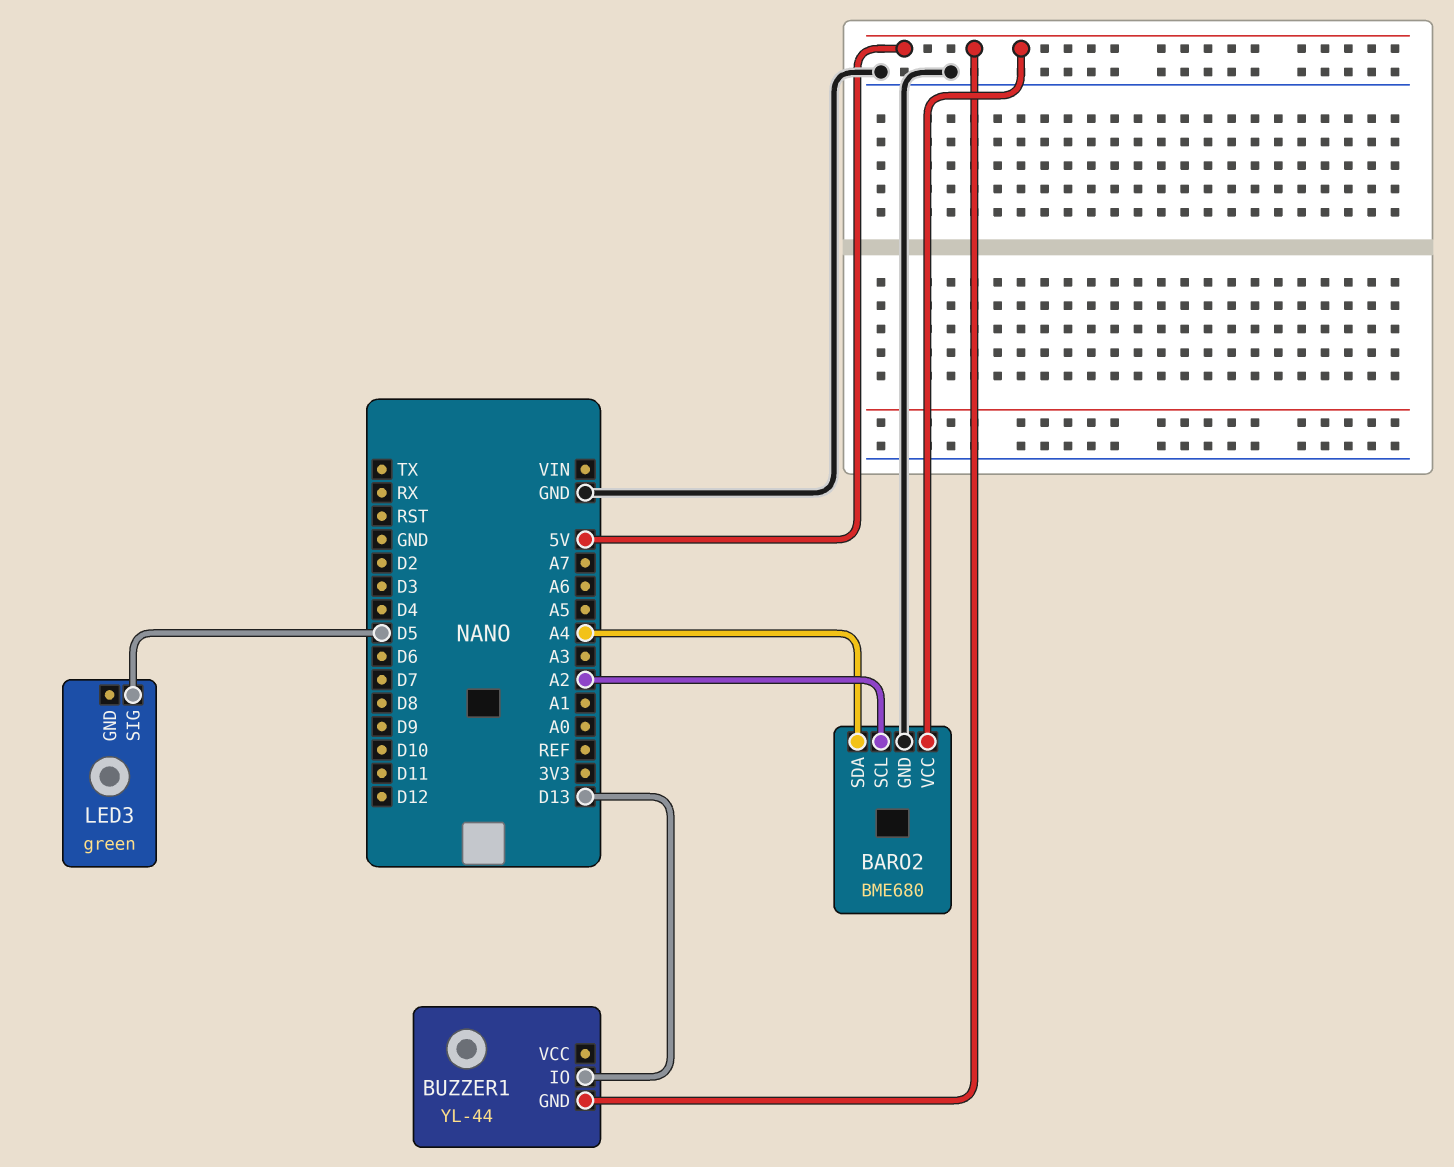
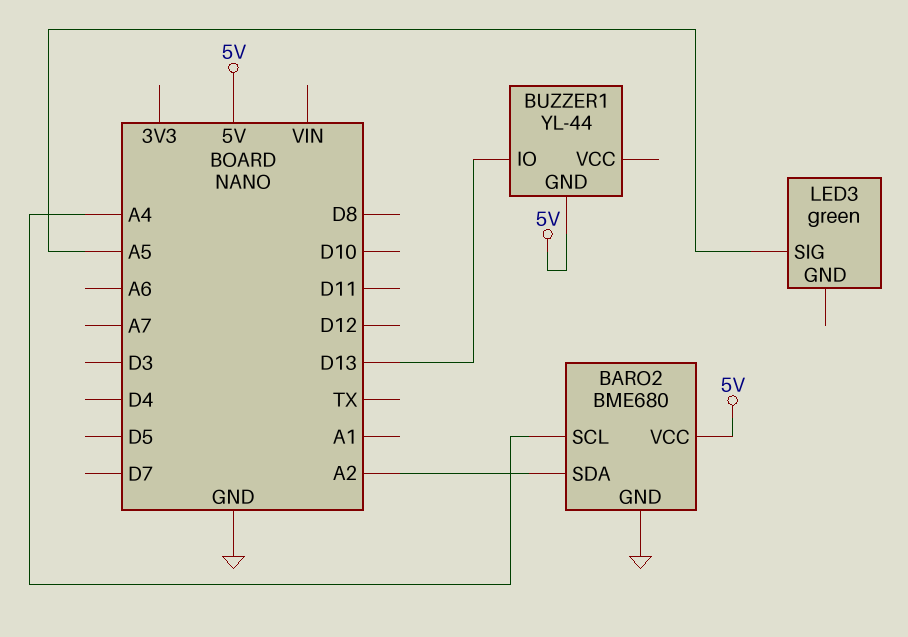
BARO2 pin SCL: A2 -> A4
BARO2 pin SDA: A4 -> A2
LED3 pin SIG: D5 -> A5

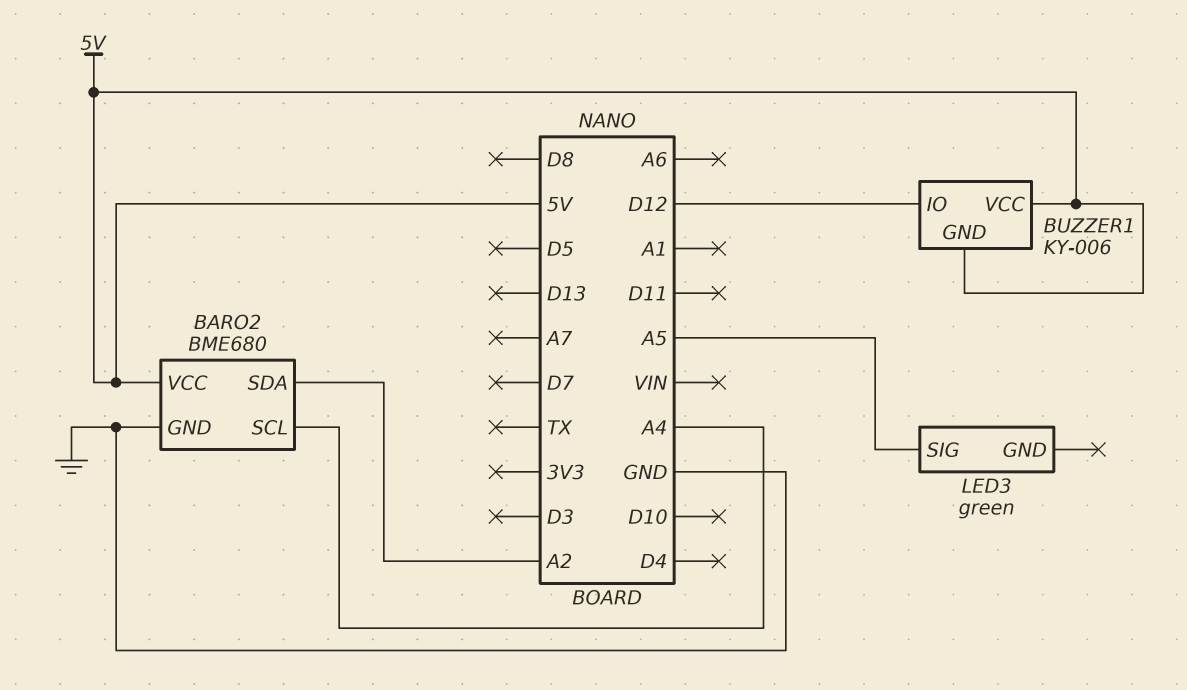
BUZZER1: YL-44 -> KY-006
BUZZER1 pin IO: D13 -> D12
BUZZER1 pin VCC: none -> 5V

